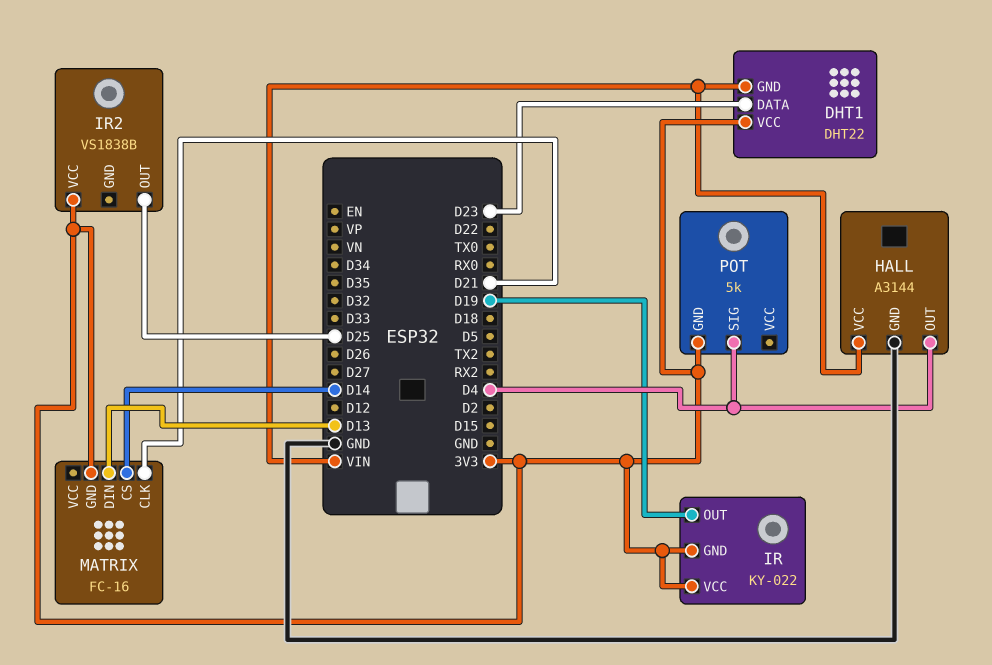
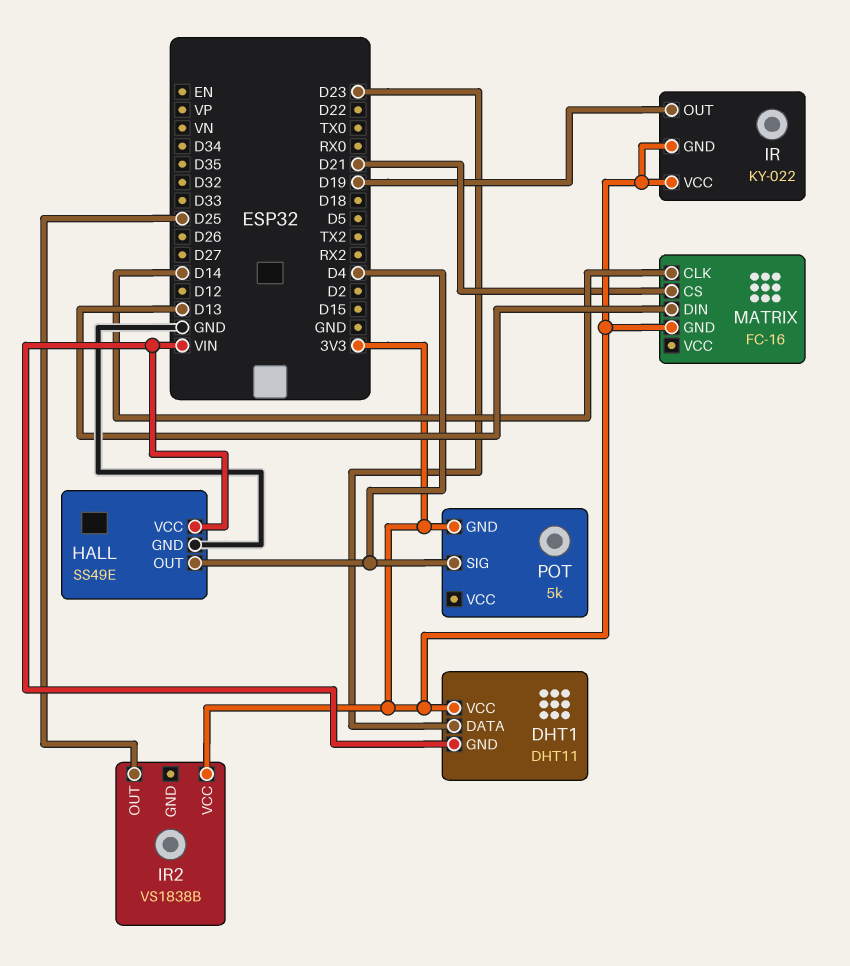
DHT1: DHT22 -> DHT11
HALL: A3144 -> SS49E
MATRIX pin CLK: D21 -> D14
MATRIX pin CS: D14 -> D21

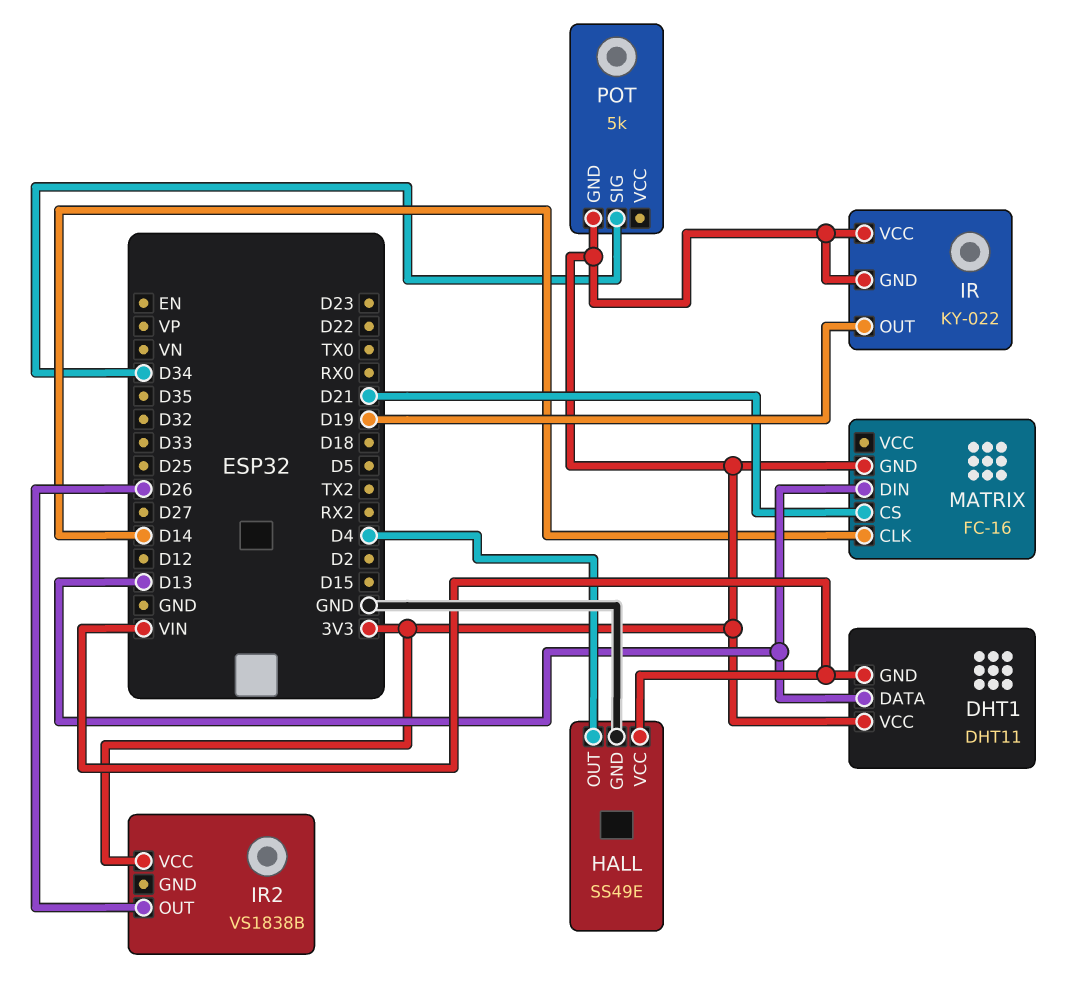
DHT1 pin DATA: D23 -> D13
IR2 pin OUT: D25 -> D26
POT pin SIG: D4 -> D34

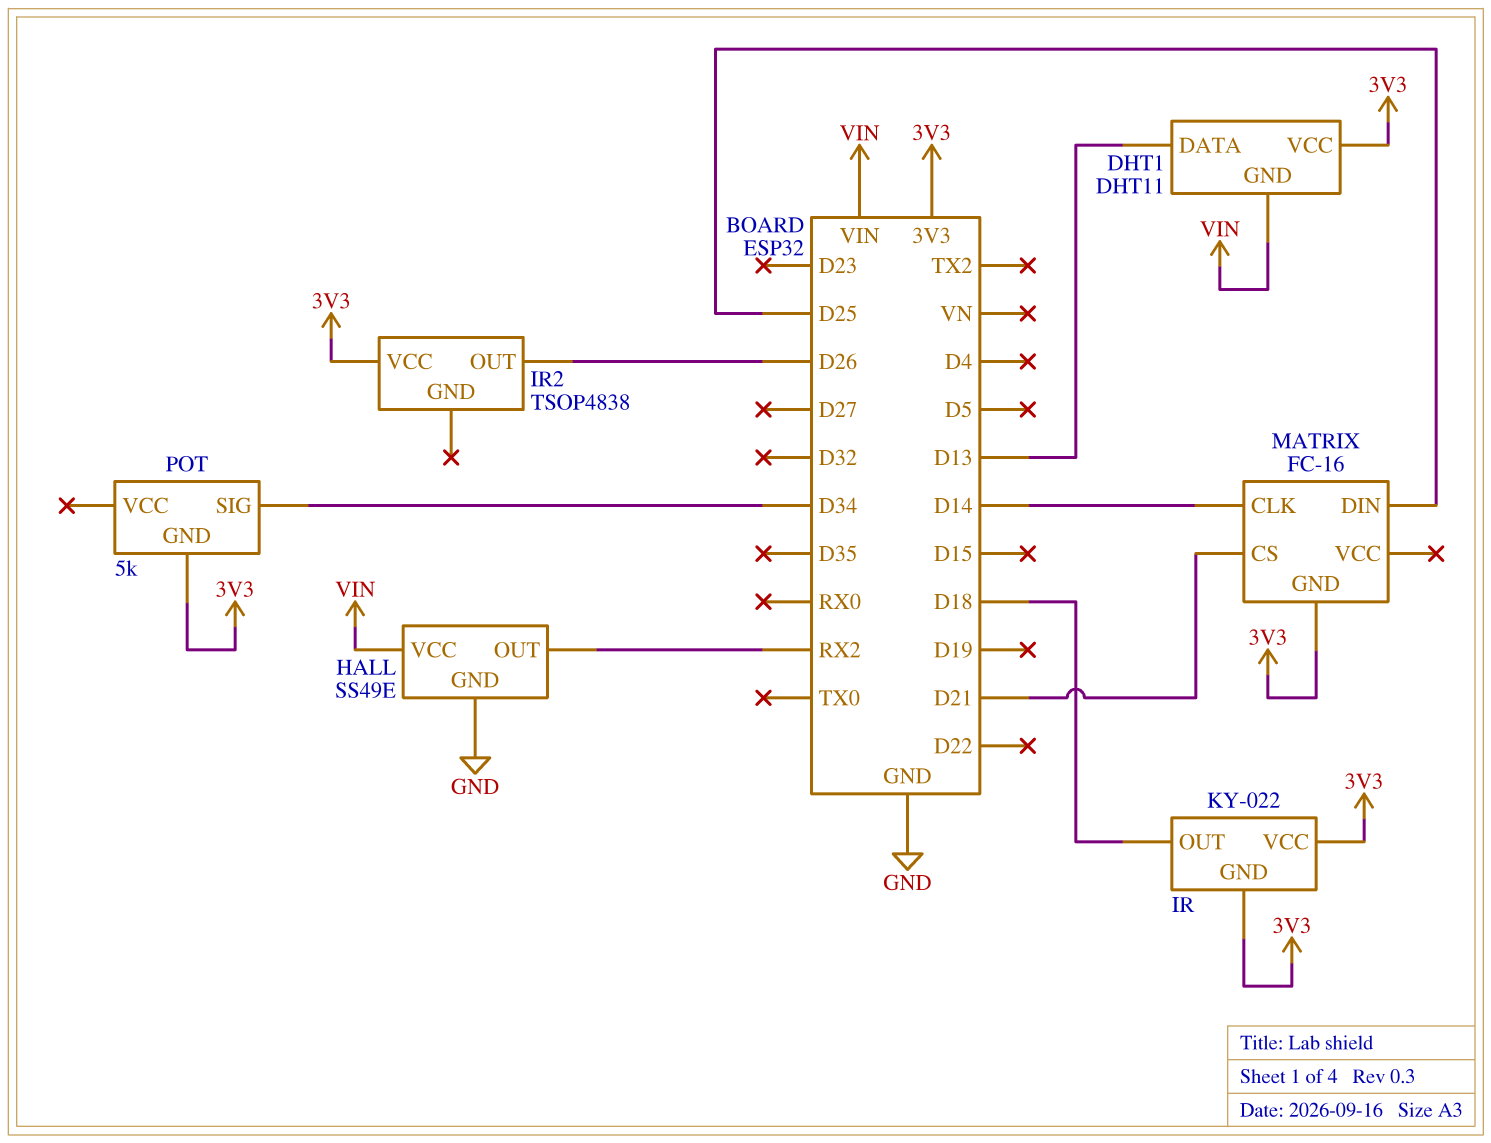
HALL pin OUT: D4 -> RX2
IR pin OUT: D19 -> D18
IR2: VS1838B -> TSOP4838
MATRIX pin DIN: D13 -> D25

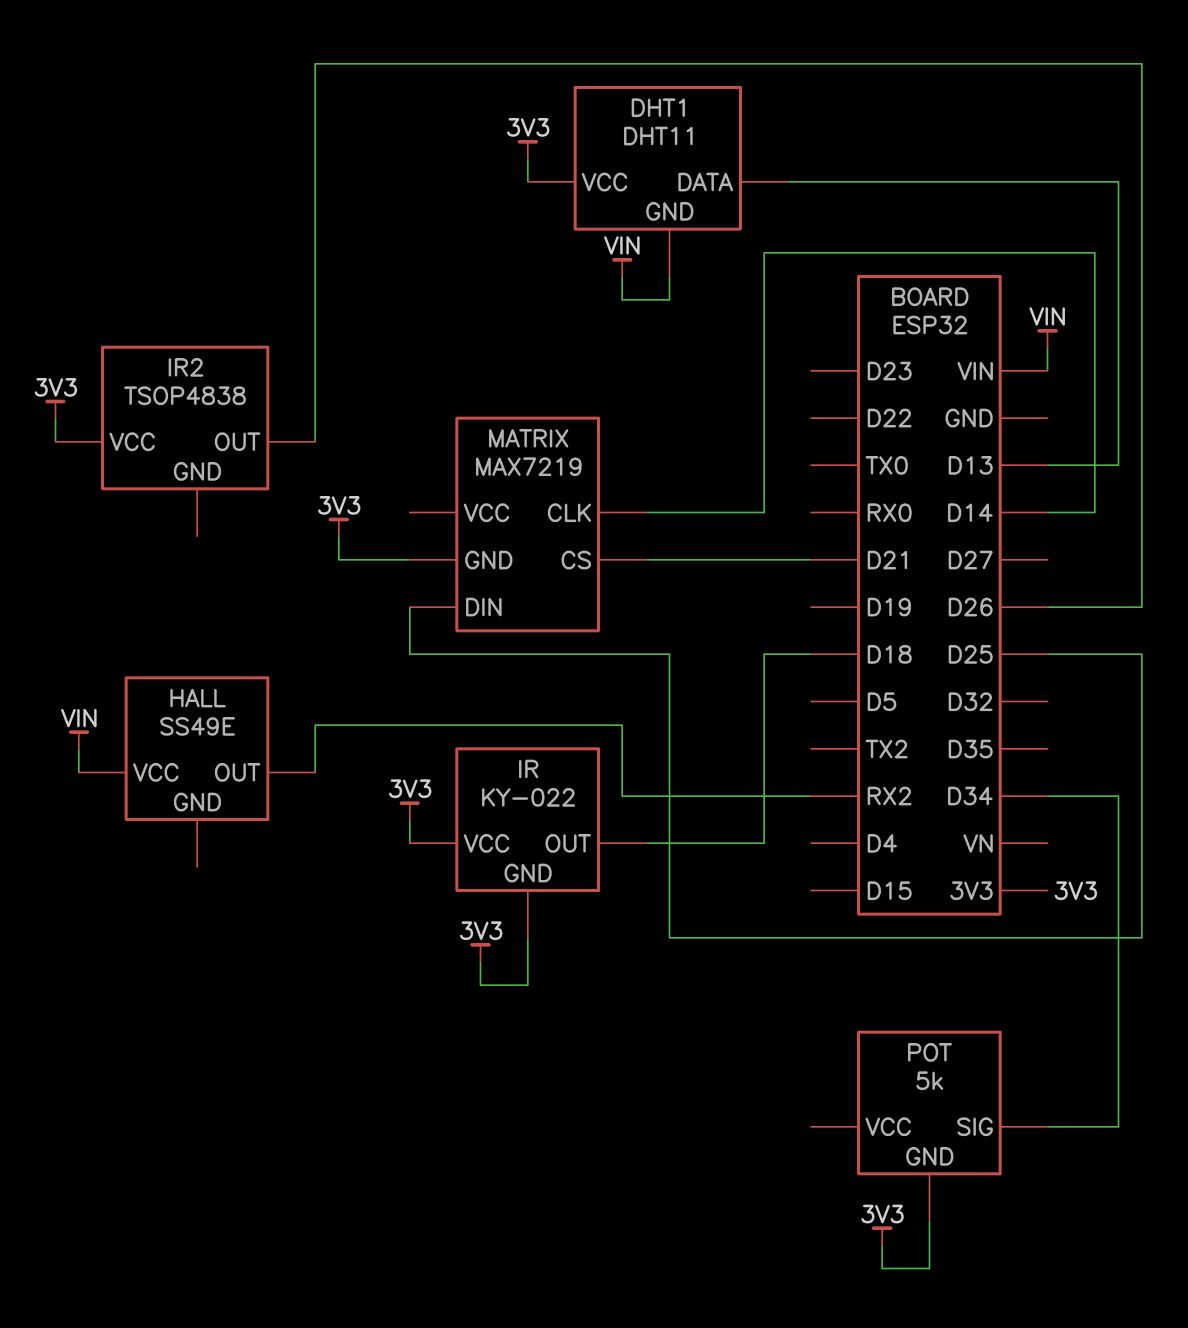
HALL pin GND: GND -> none
MATRIX: FC-16 -> MAX7219

